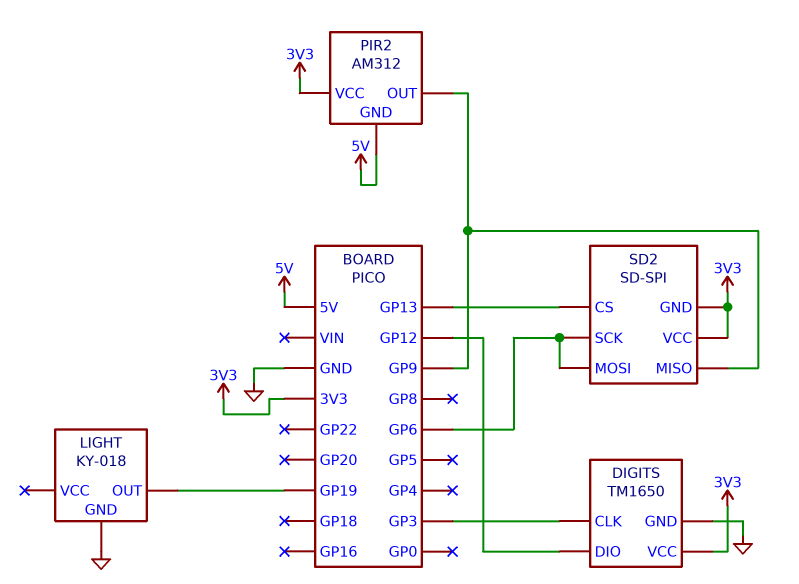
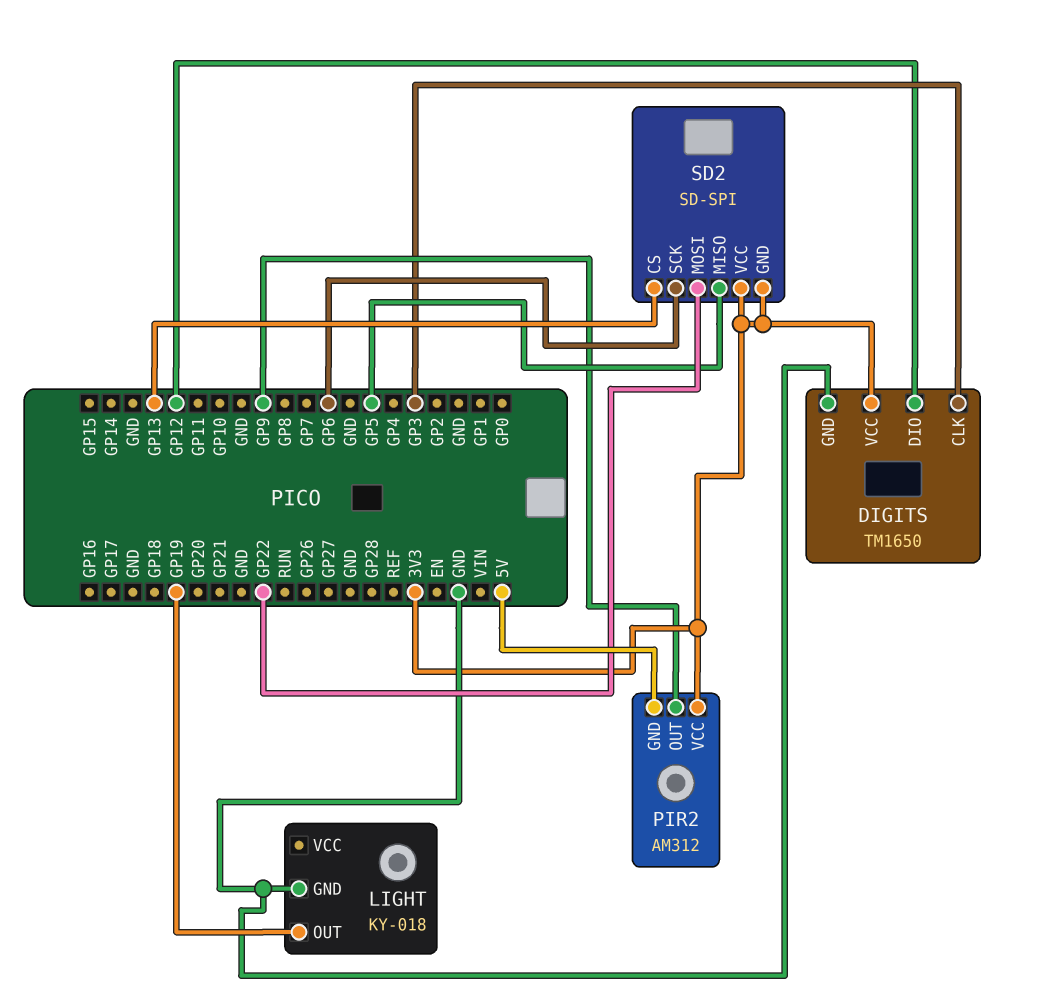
SD2 pin MISO: GP9 -> GP5
SD2 pin MOSI: GP6 -> GP22

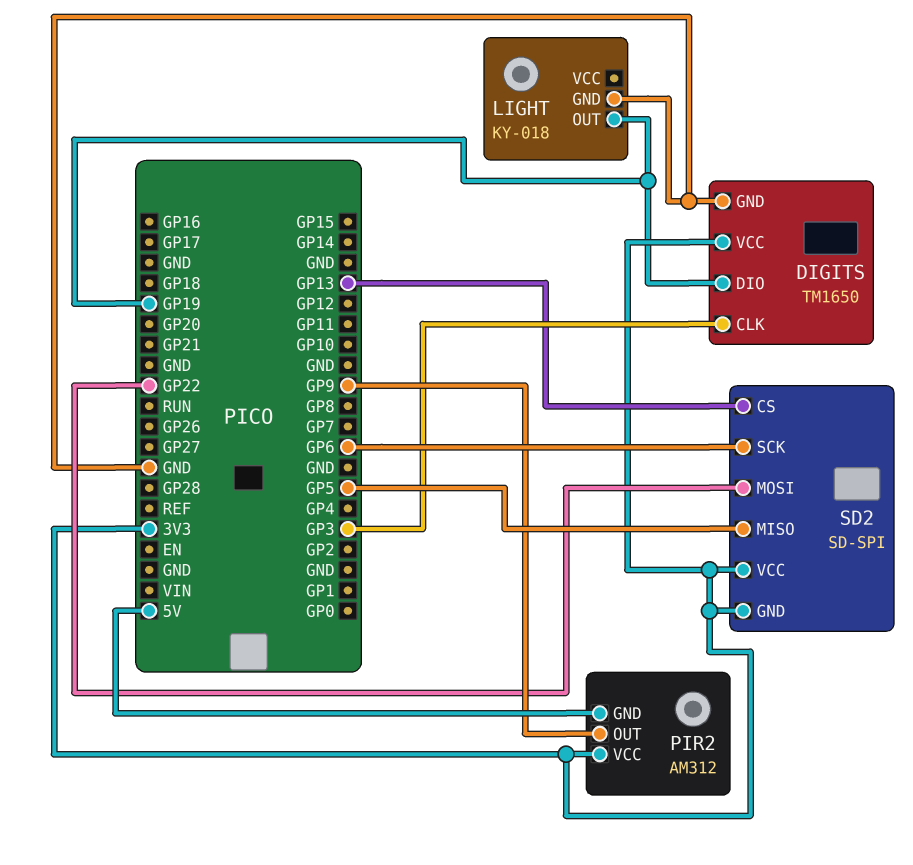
DIGITS pin DIO: GP12 -> GP19

